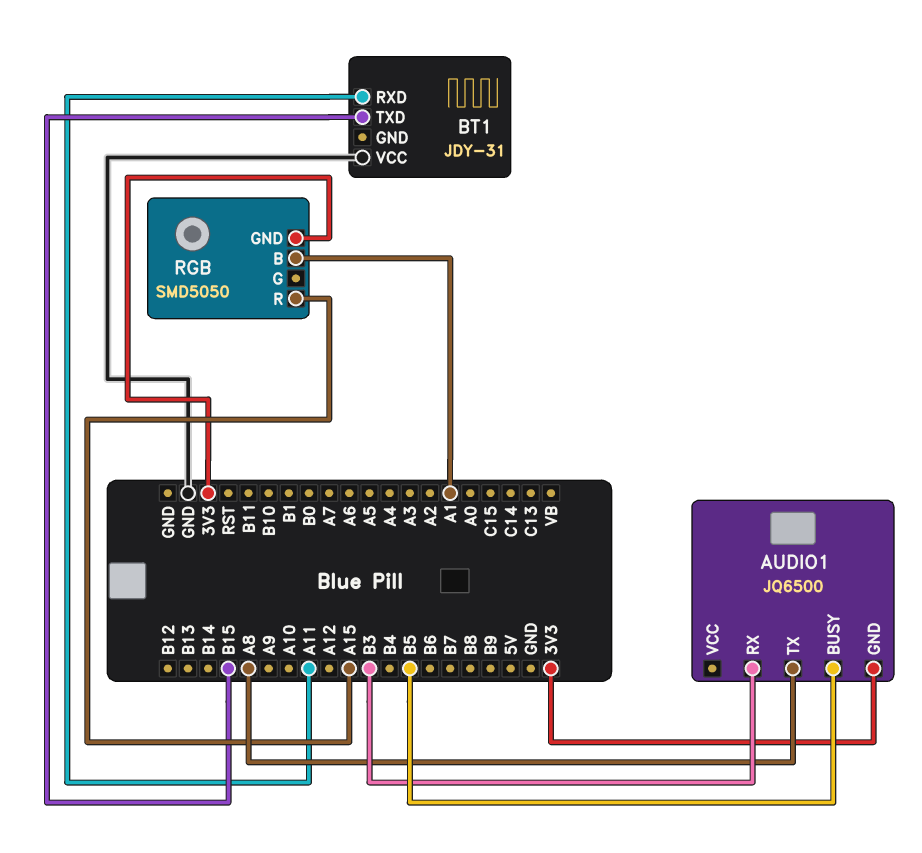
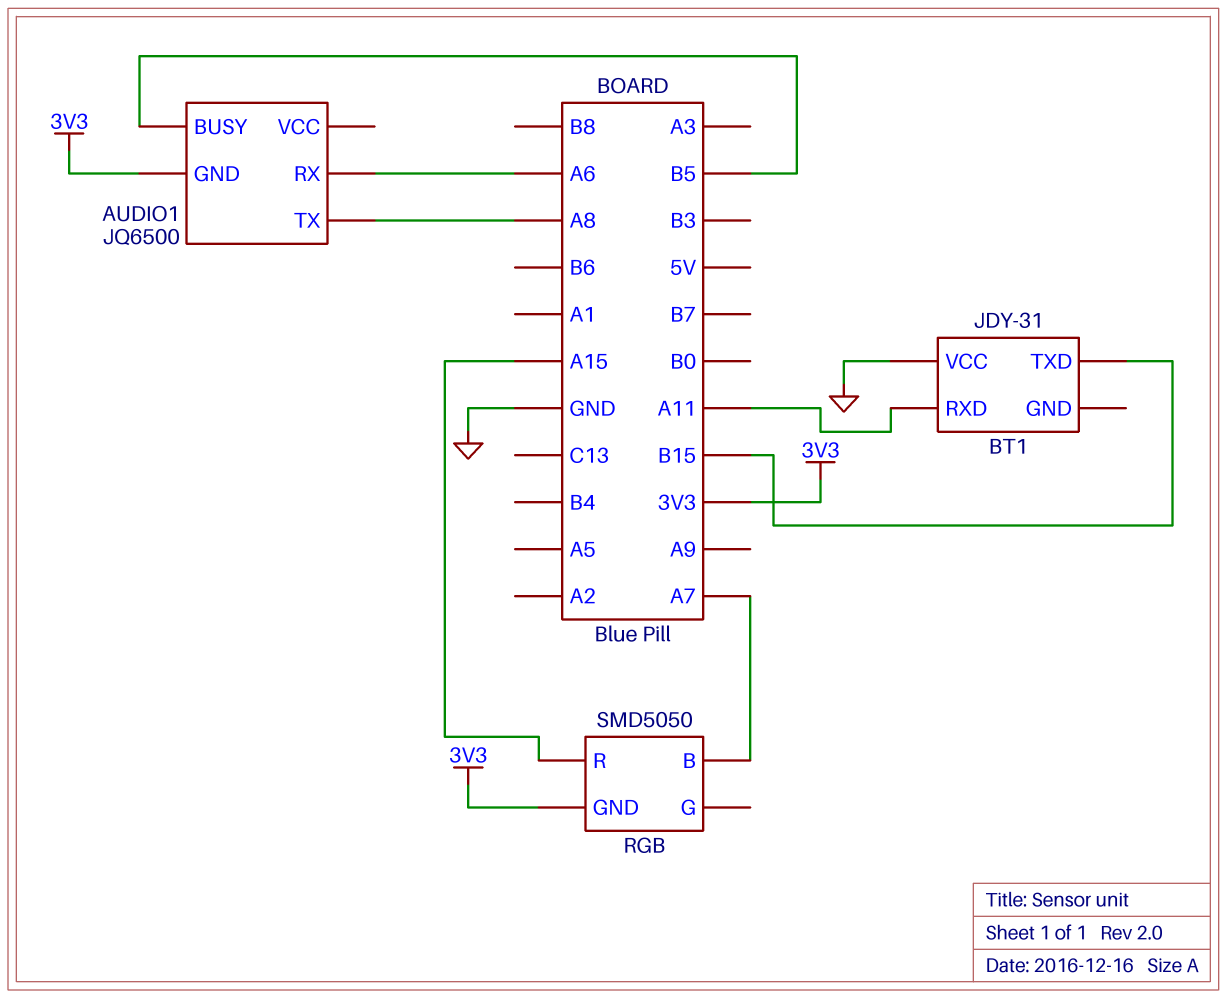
AUDIO1 pin RX: B3 -> A6
RGB pin B: A1 -> A7

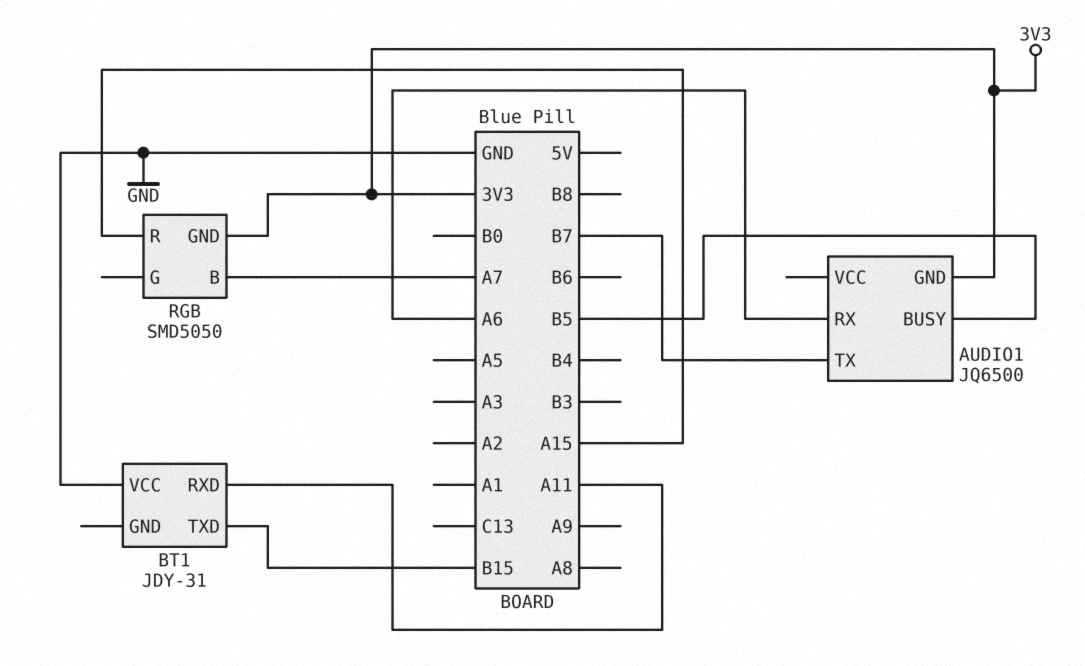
AUDIO1 pin TX: A8 -> B7

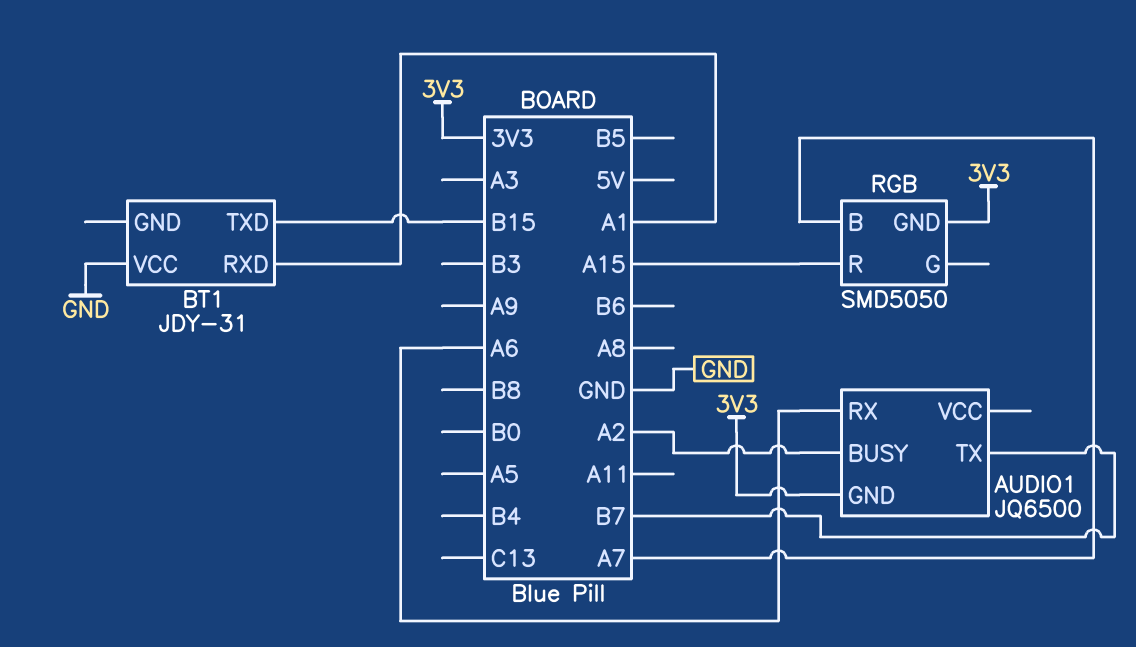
AUDIO1 pin BUSY: B5 -> A2
BT1 pin RXD: A11 -> A1

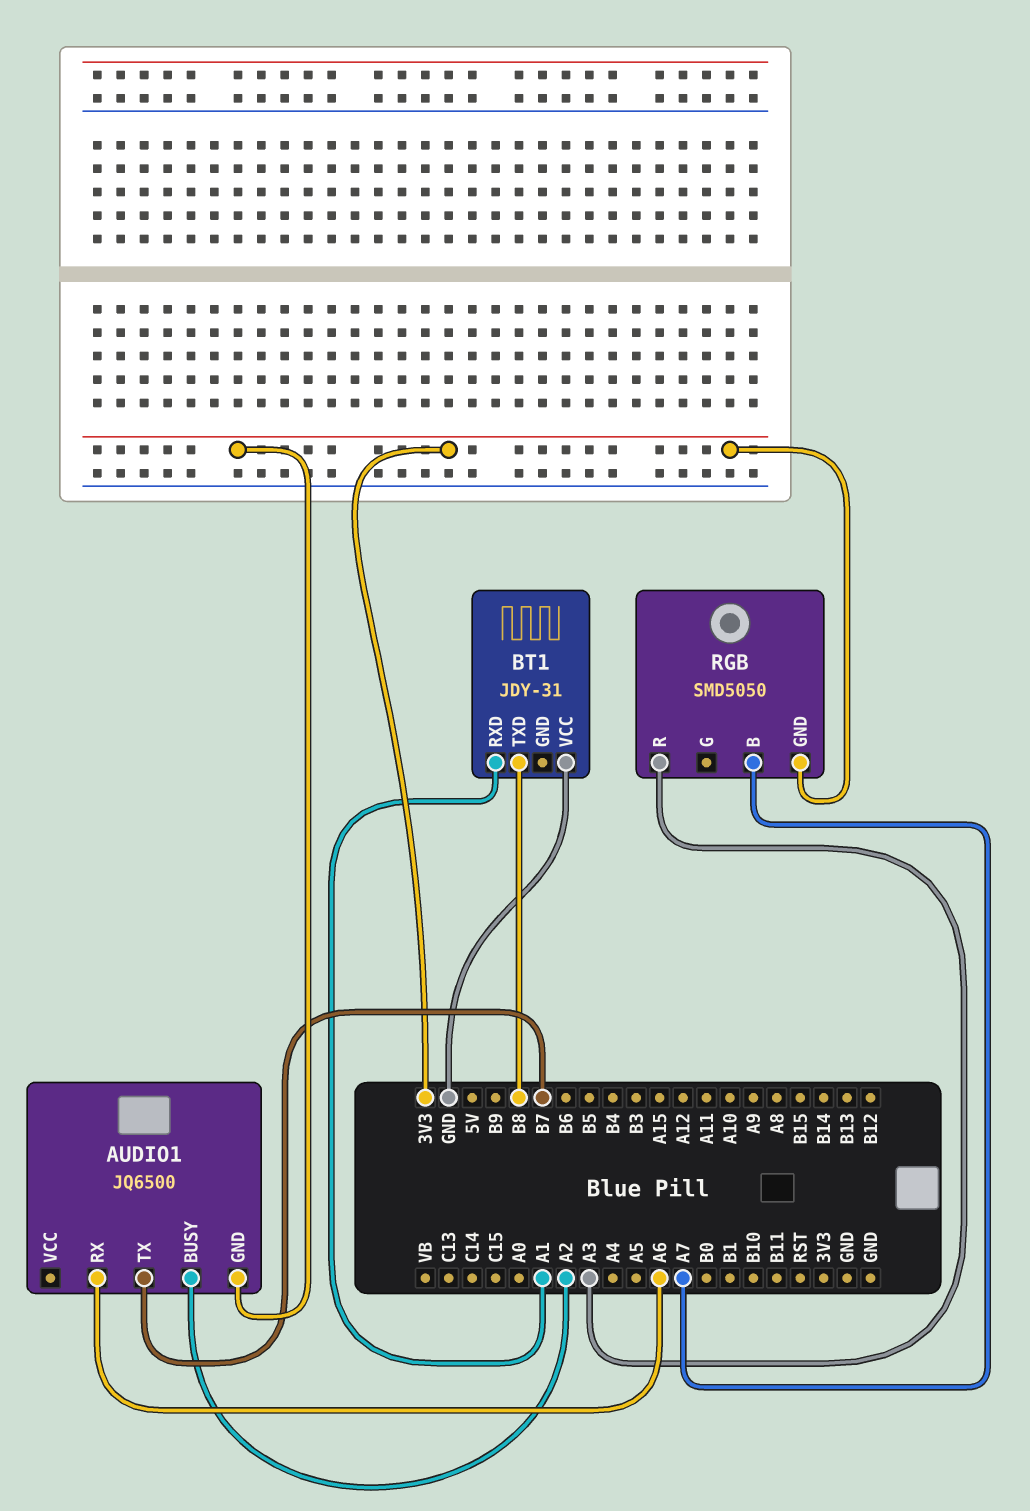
BT1 pin TXD: B15 -> B8
RGB pin R: A15 -> A3

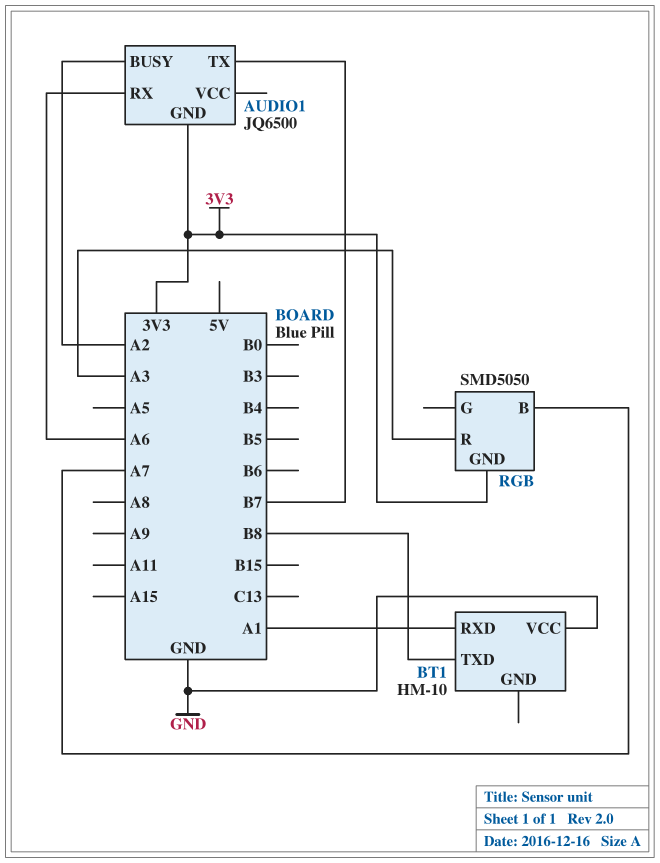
BT1: JDY-31 -> HM-10

